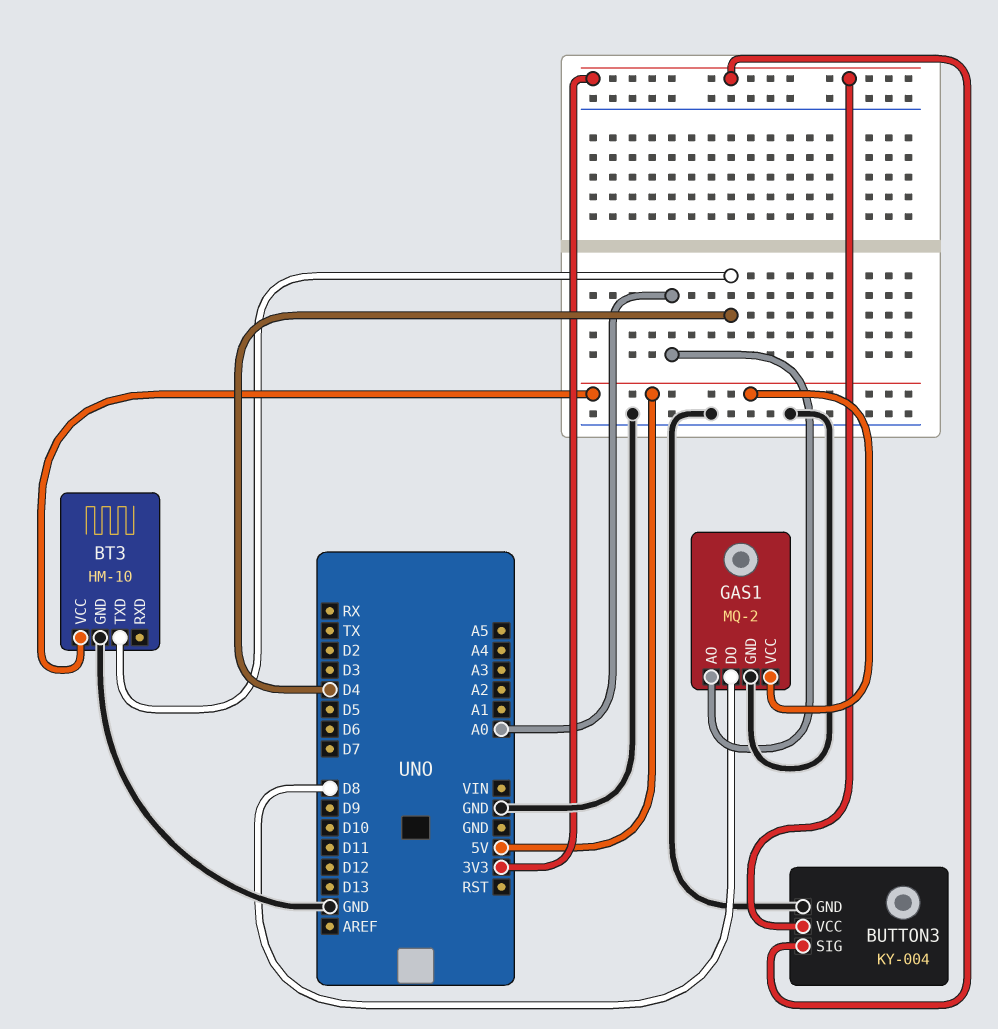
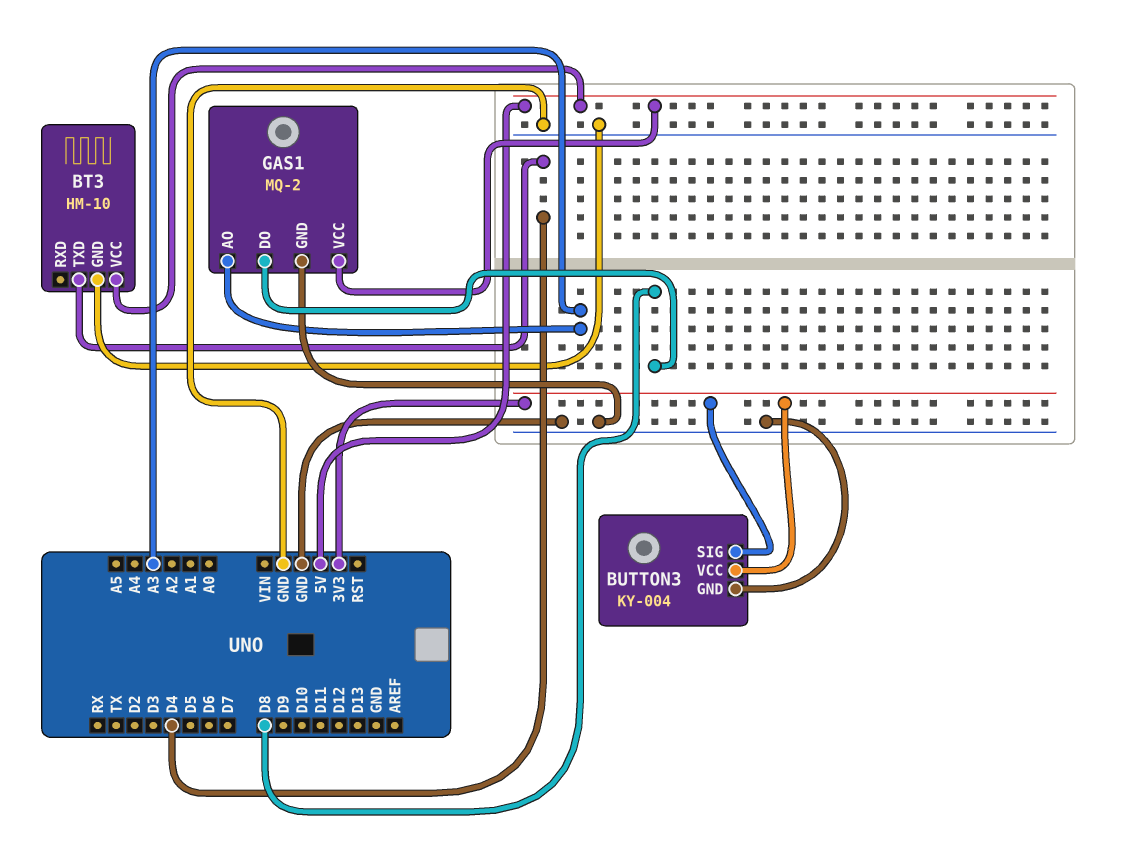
GAS1 pin AO: A0 -> A3

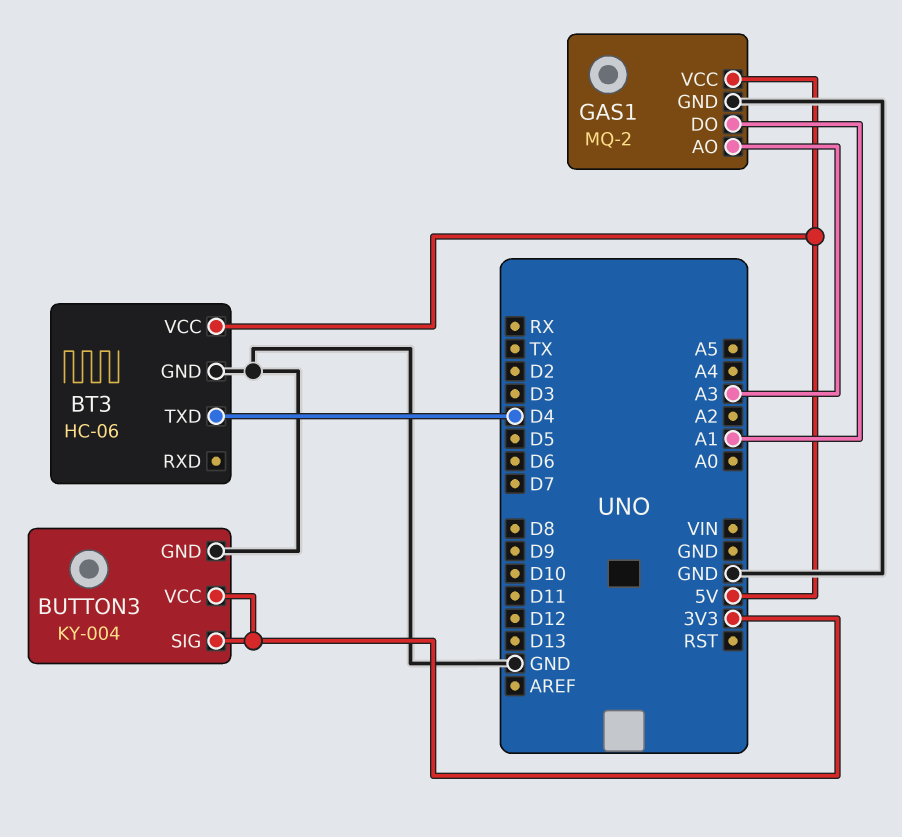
BT3: HM-10 -> HC-06
GAS1 pin DO: D8 -> A1

